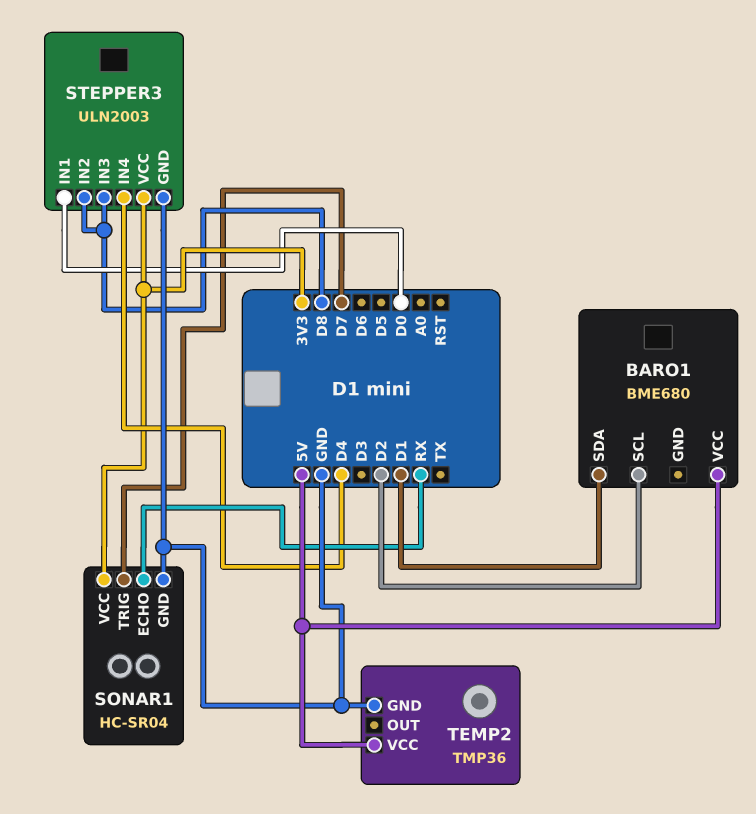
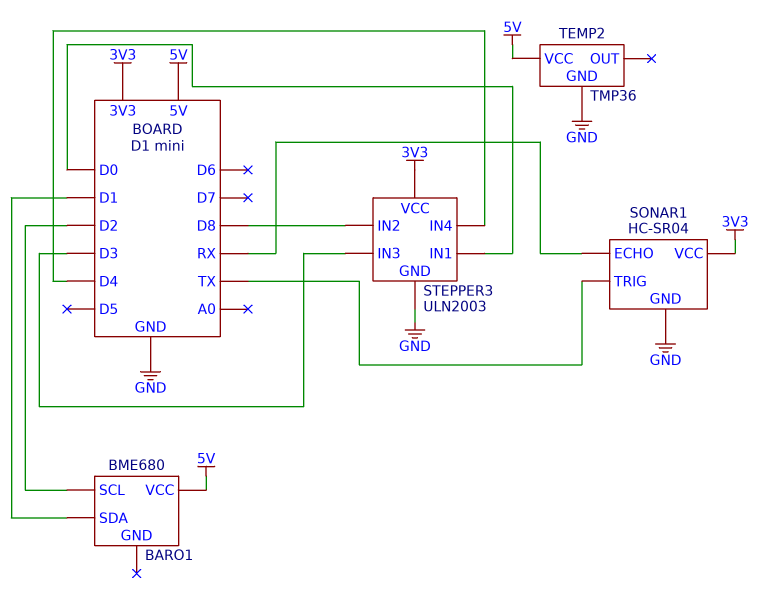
SONAR1 pin TRIG: D7 -> TX
STEPPER3 pin IN3: D8 -> D3

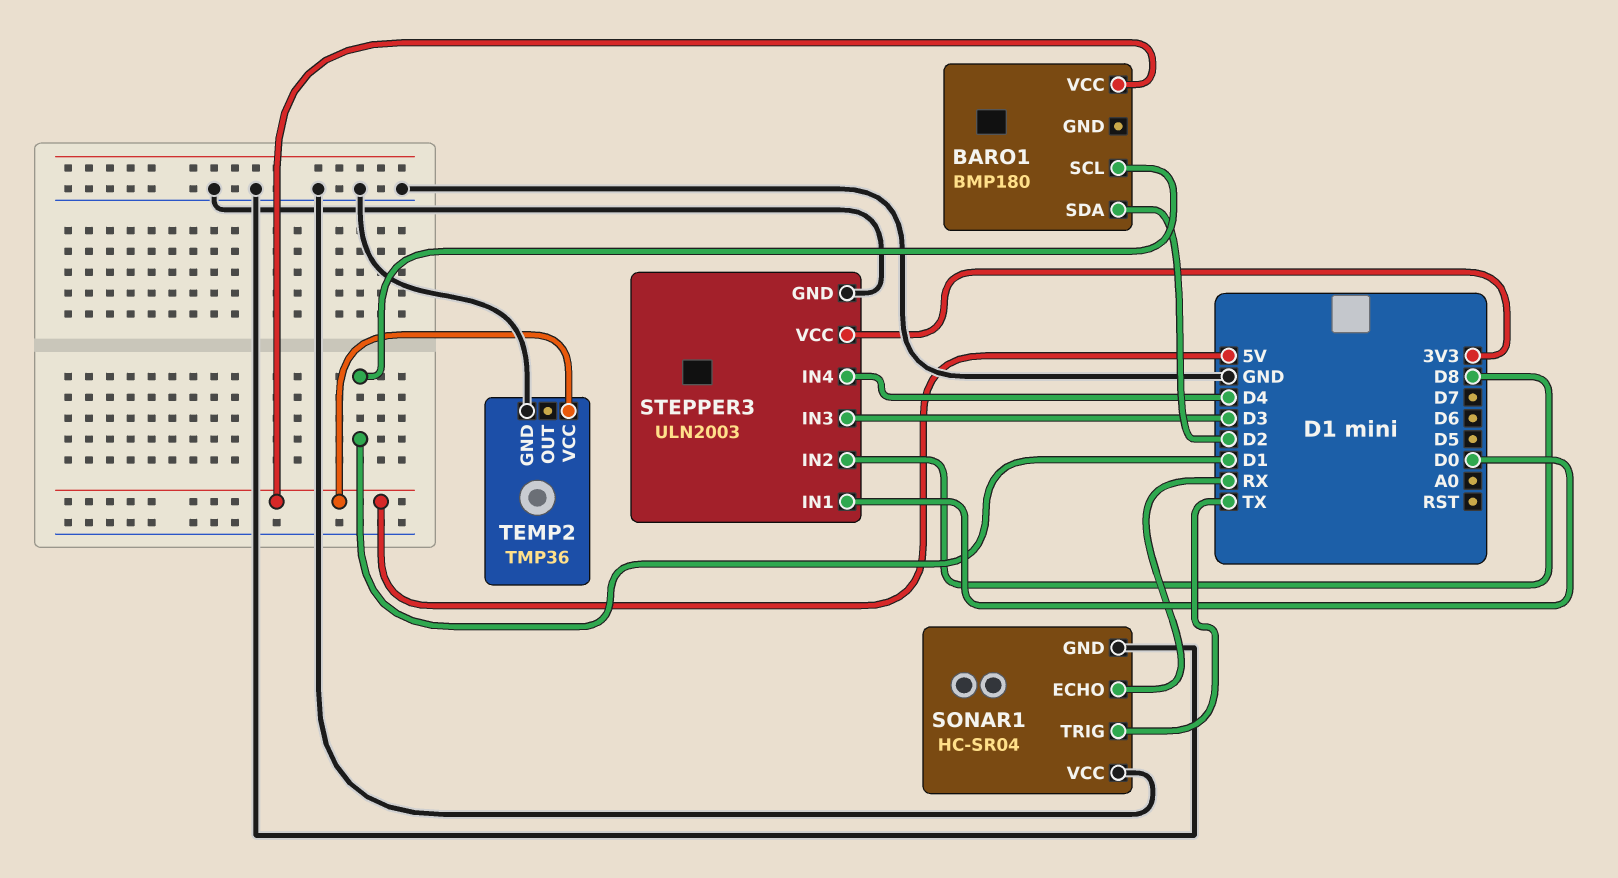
BARO1: BME680 -> BMP180
BARO1 pin SCL: D2 -> D1
BARO1 pin SDA: D1 -> D2
SONAR1 pin VCC: 3V3 -> GND

